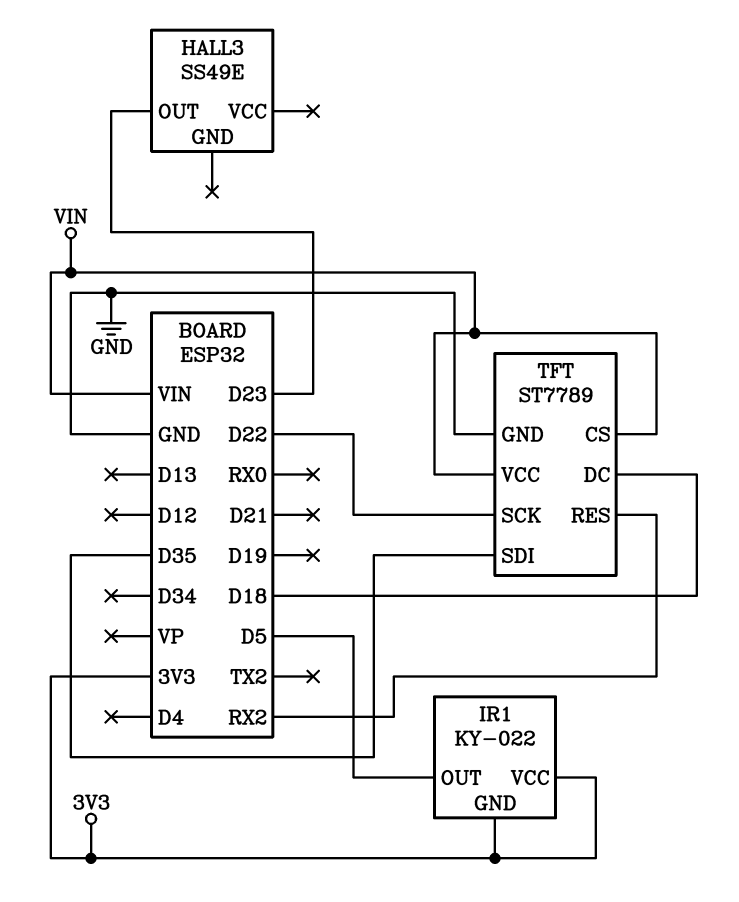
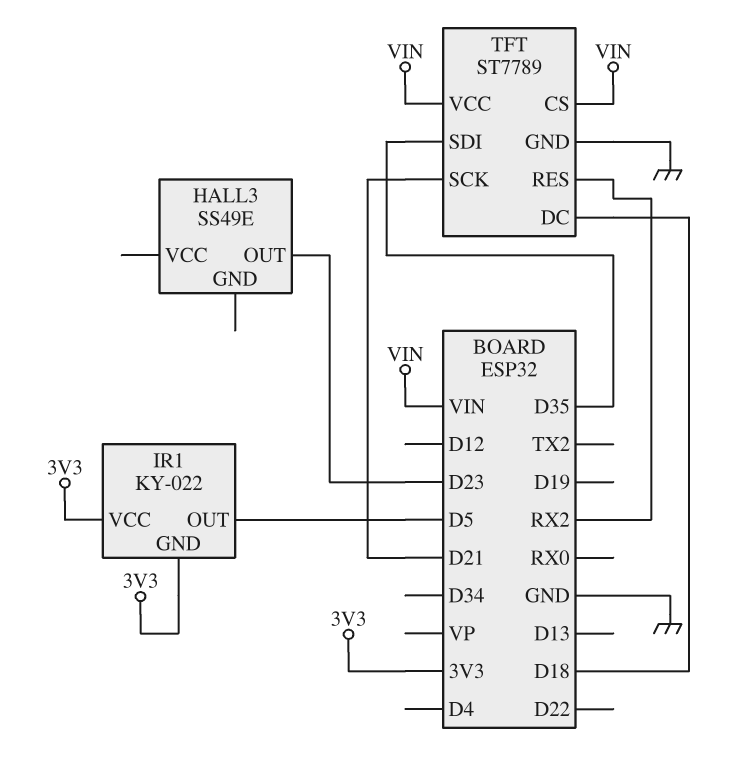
TFT pin SCK: D22 -> D21

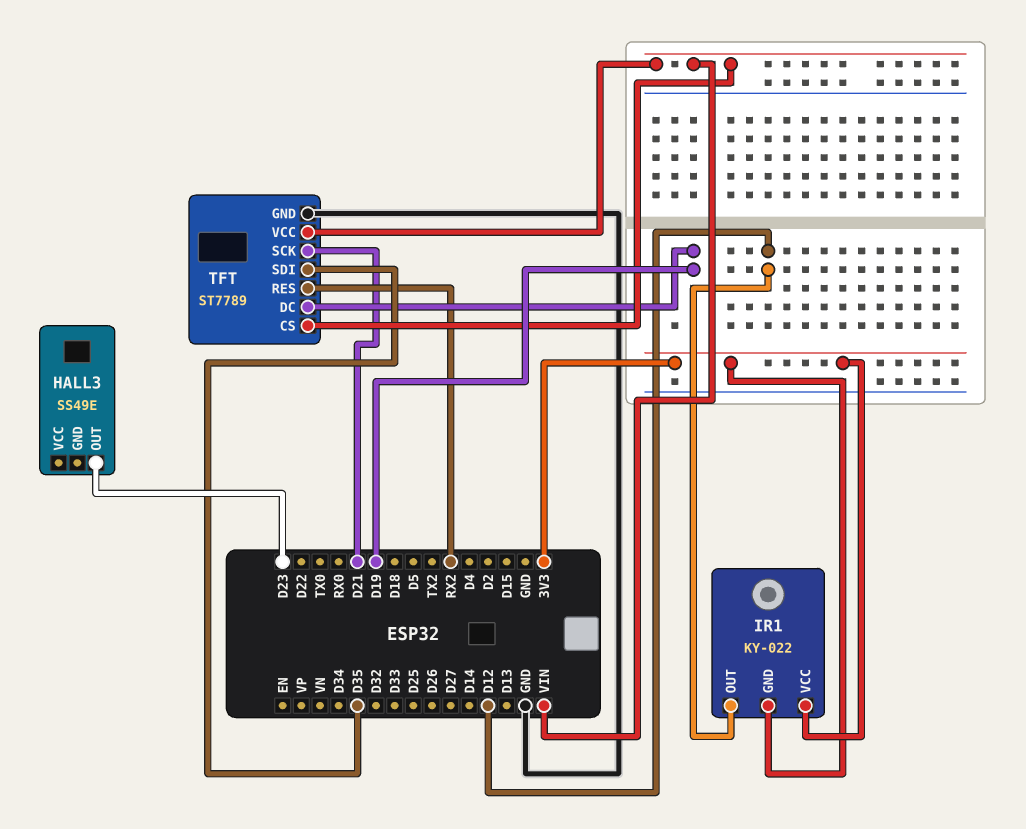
IR1 pin OUT: D5 -> D12
TFT pin DC: D18 -> D19

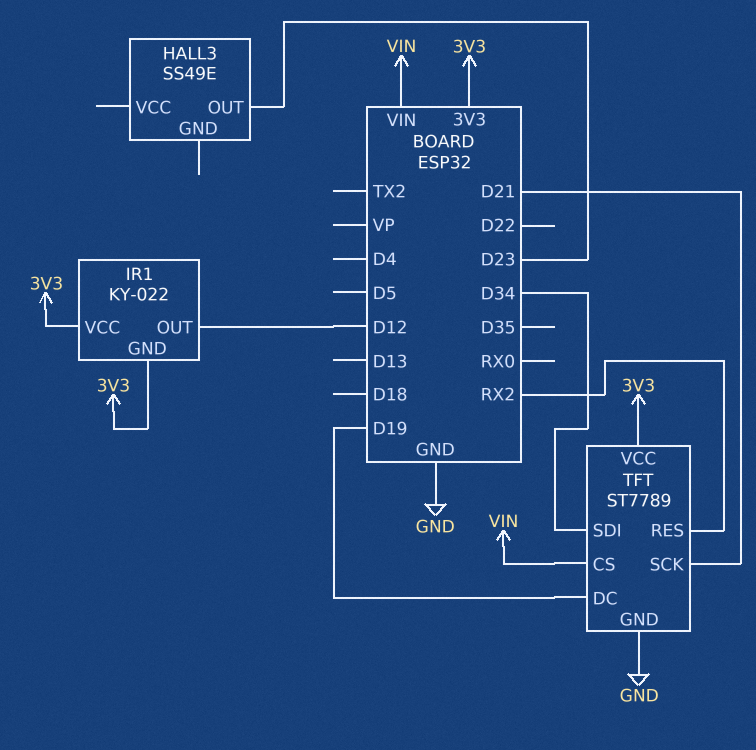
TFT pin SDI: D35 -> D34
TFT pin VCC: VIN -> 3V3

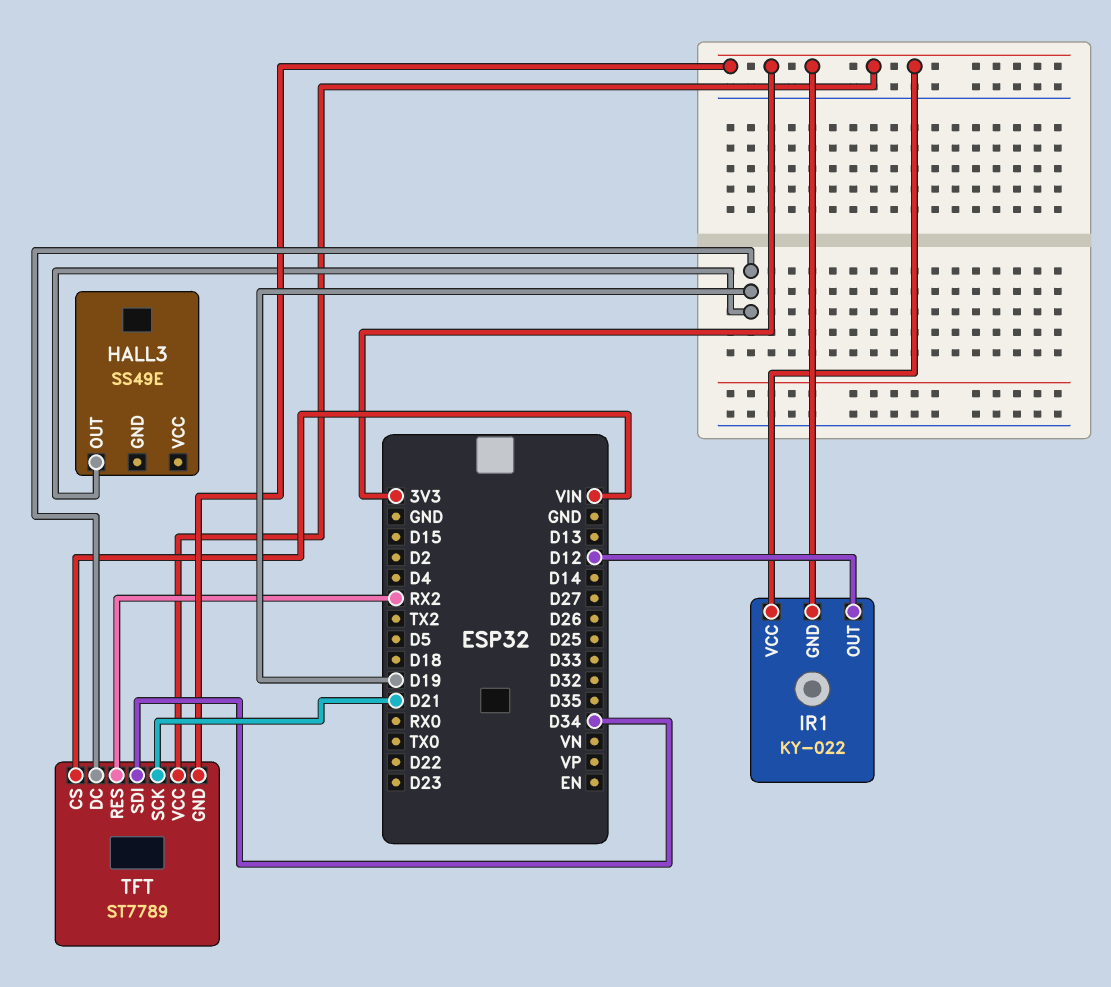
HALL3 pin OUT: D23 -> D19
TFT pin GND: GND -> 3V3

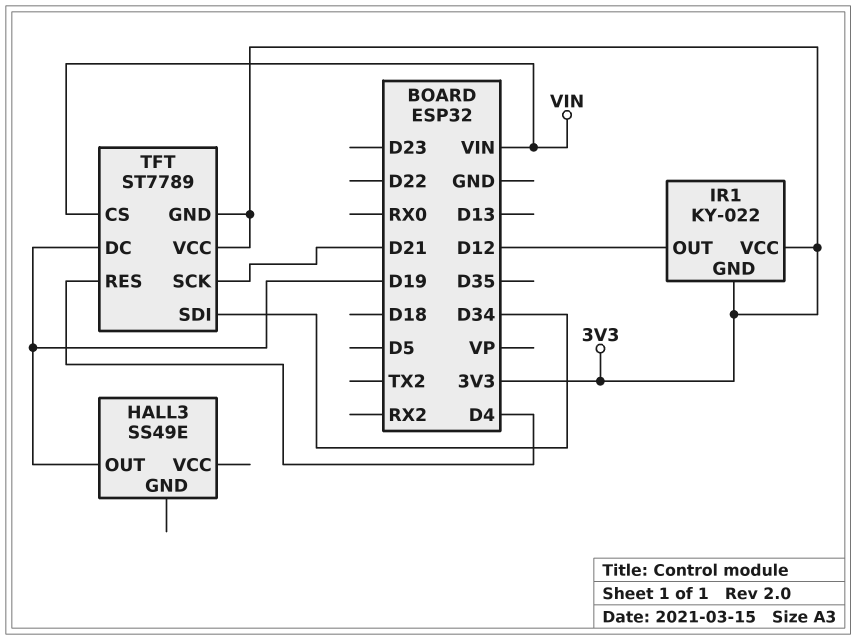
TFT pin RES: RX2 -> D4

